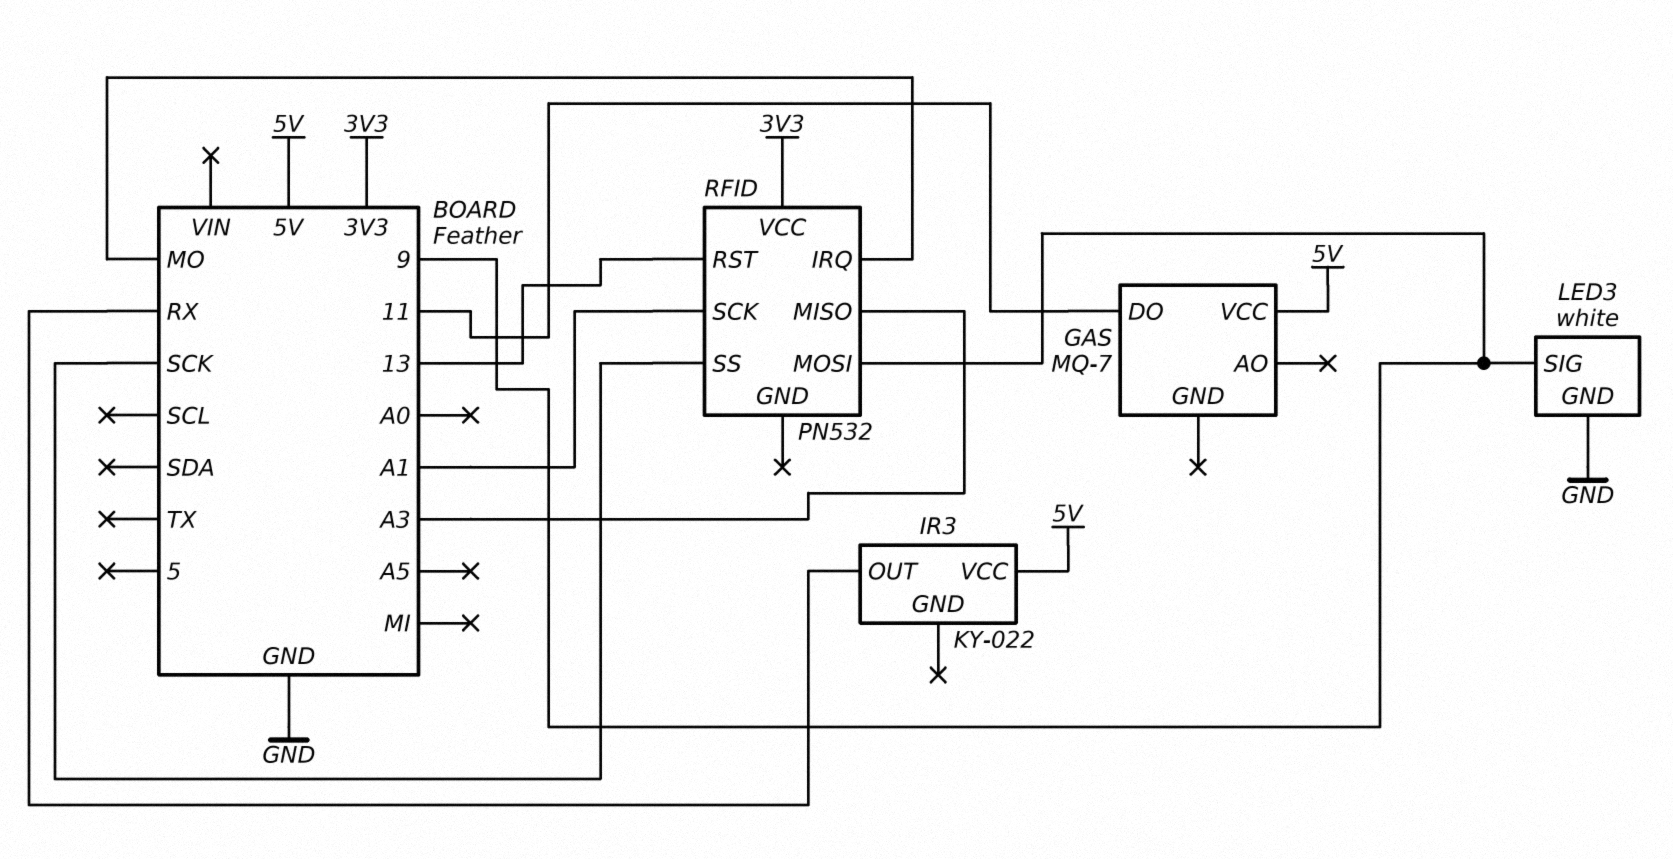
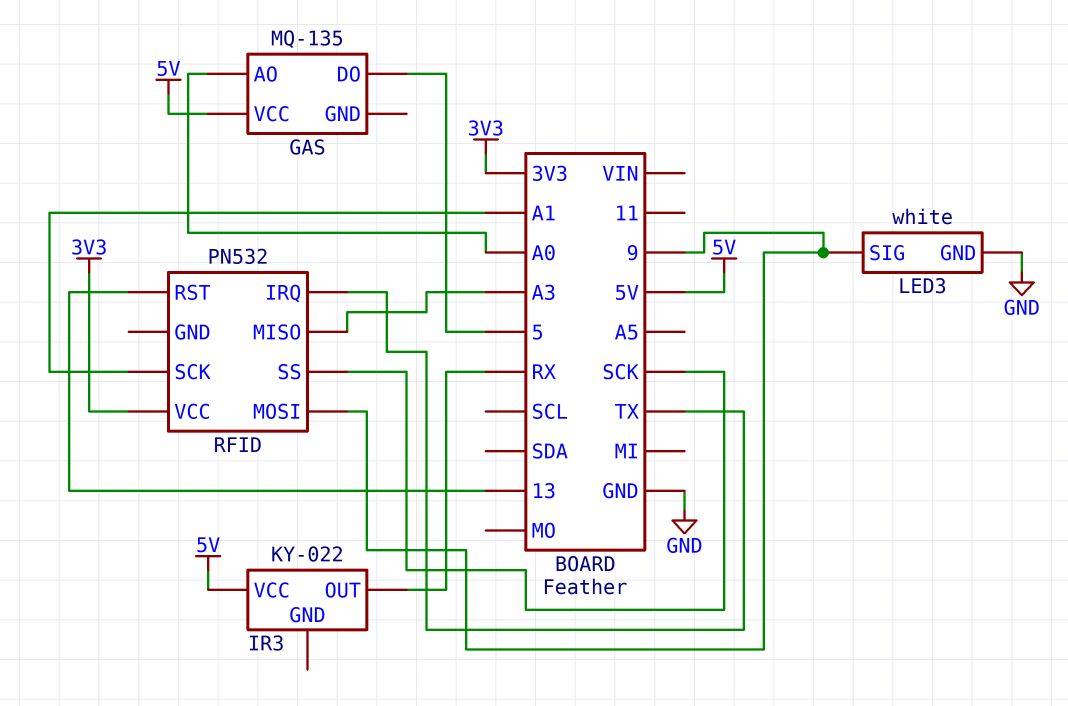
GAS: MQ-7 -> MQ-135
GAS pin AO: none -> A0
GAS pin DO: 11 -> 5
RFID pin IRQ: MO -> TX

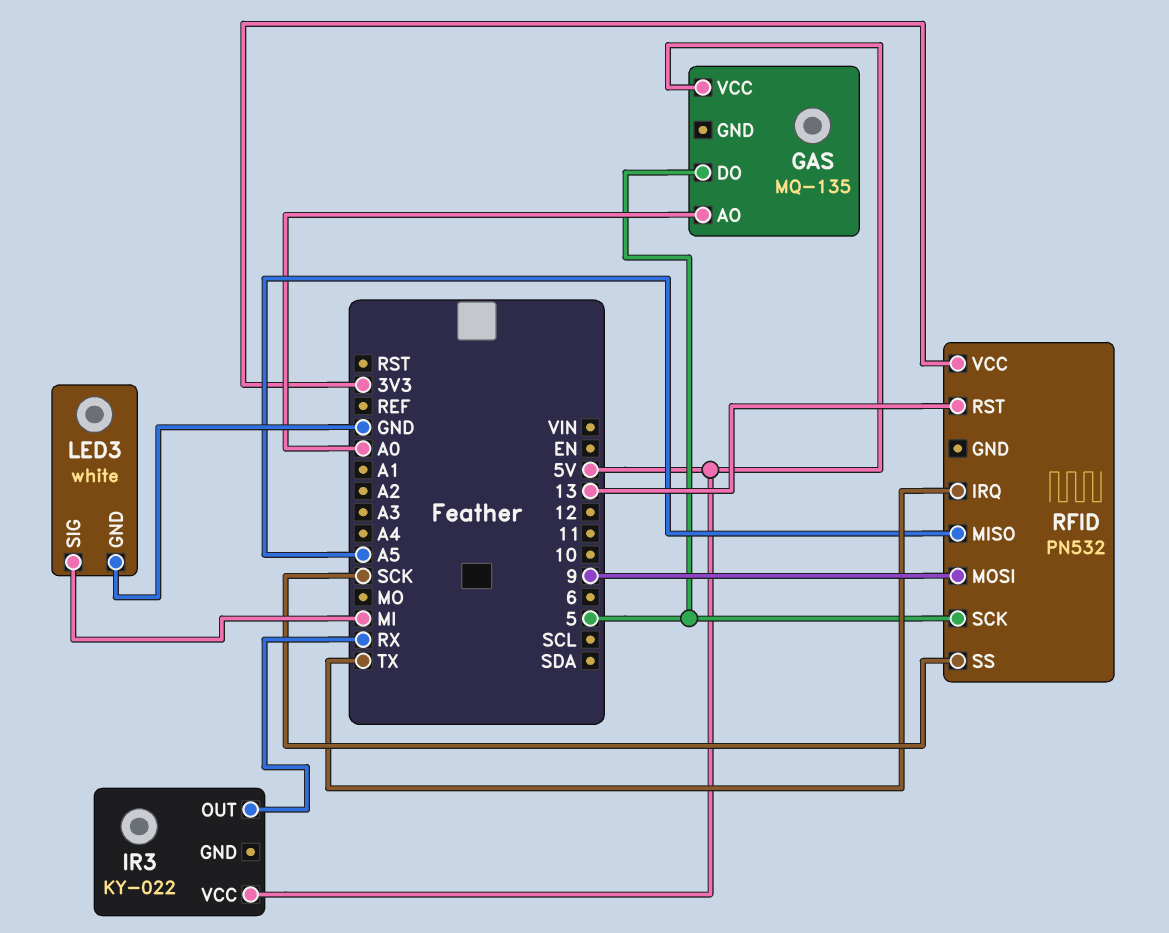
LED3 pin SIG: 9 -> MI
RFID pin MISO: A3 -> A5
RFID pin SCK: A1 -> 5

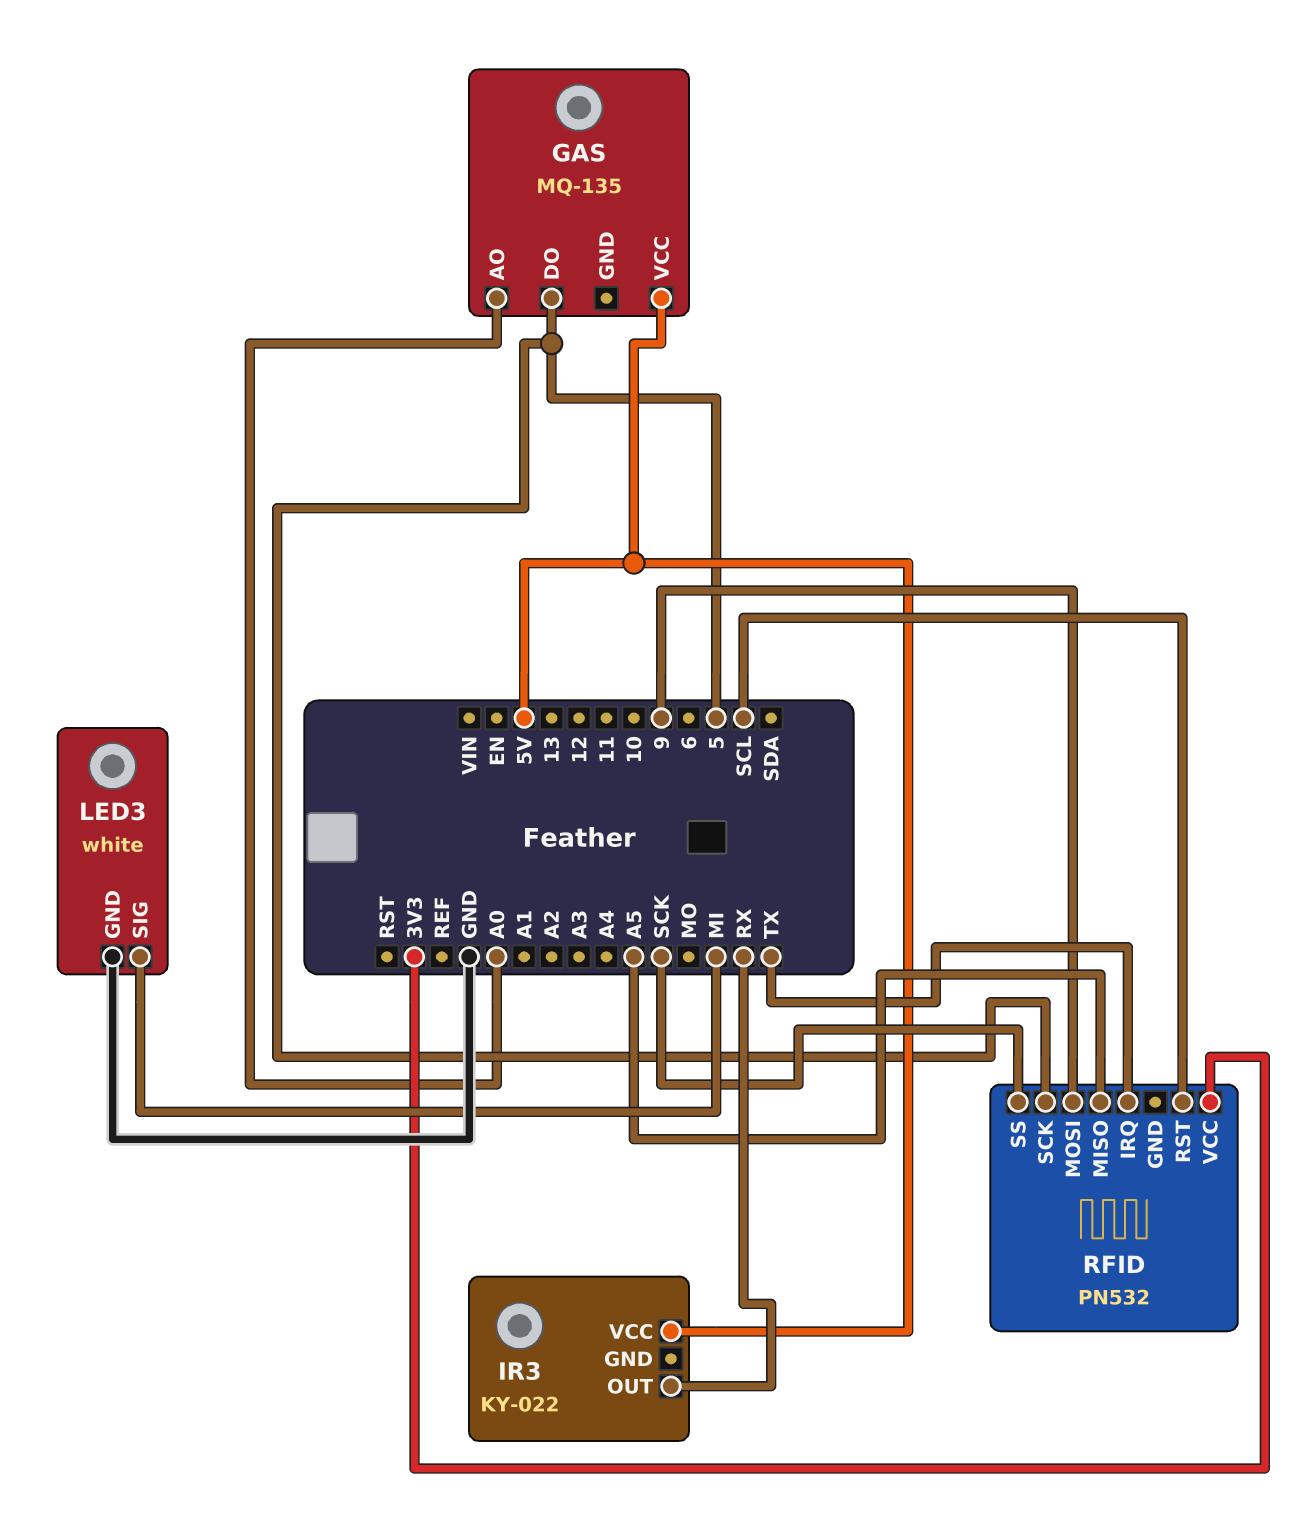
RFID pin RST: 13 -> SCL

